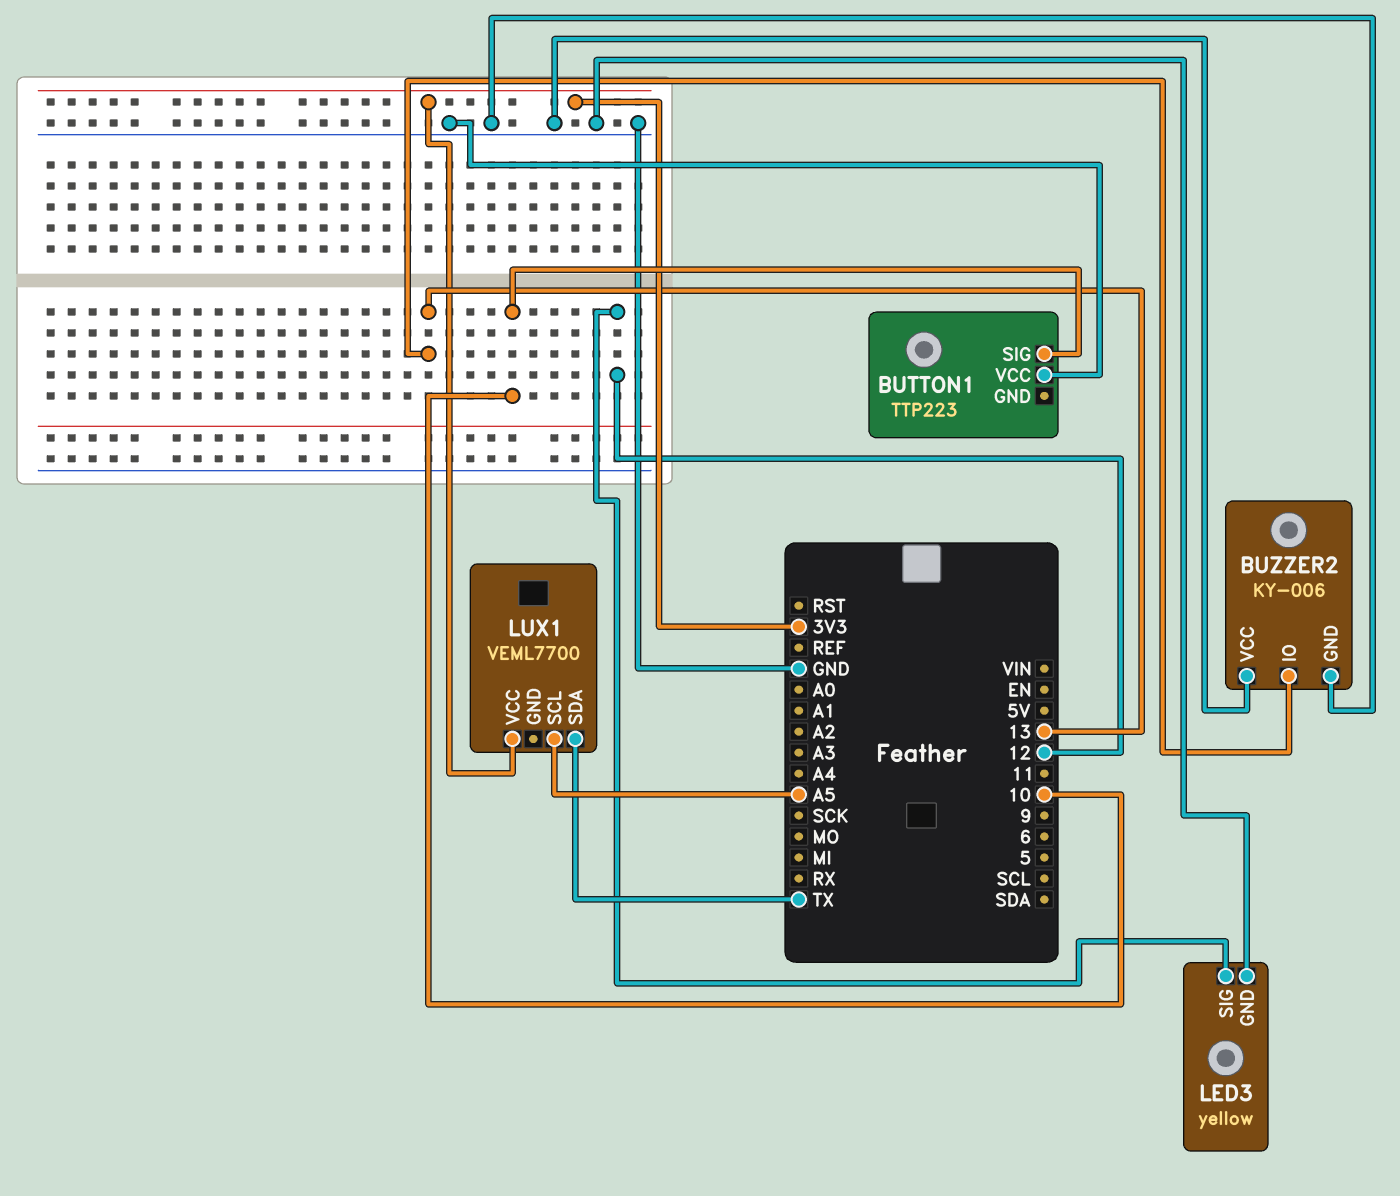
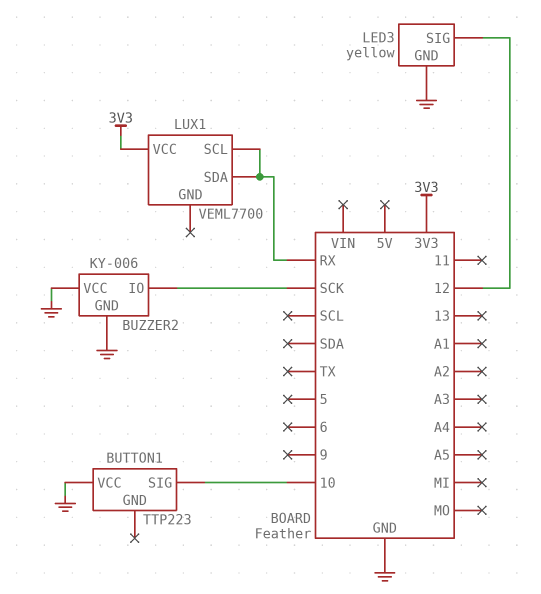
BUZZER2 pin IO: 13 -> SCK
LUX1 pin SCL: A5 -> RX
LUX1 pin SDA: TX -> RX

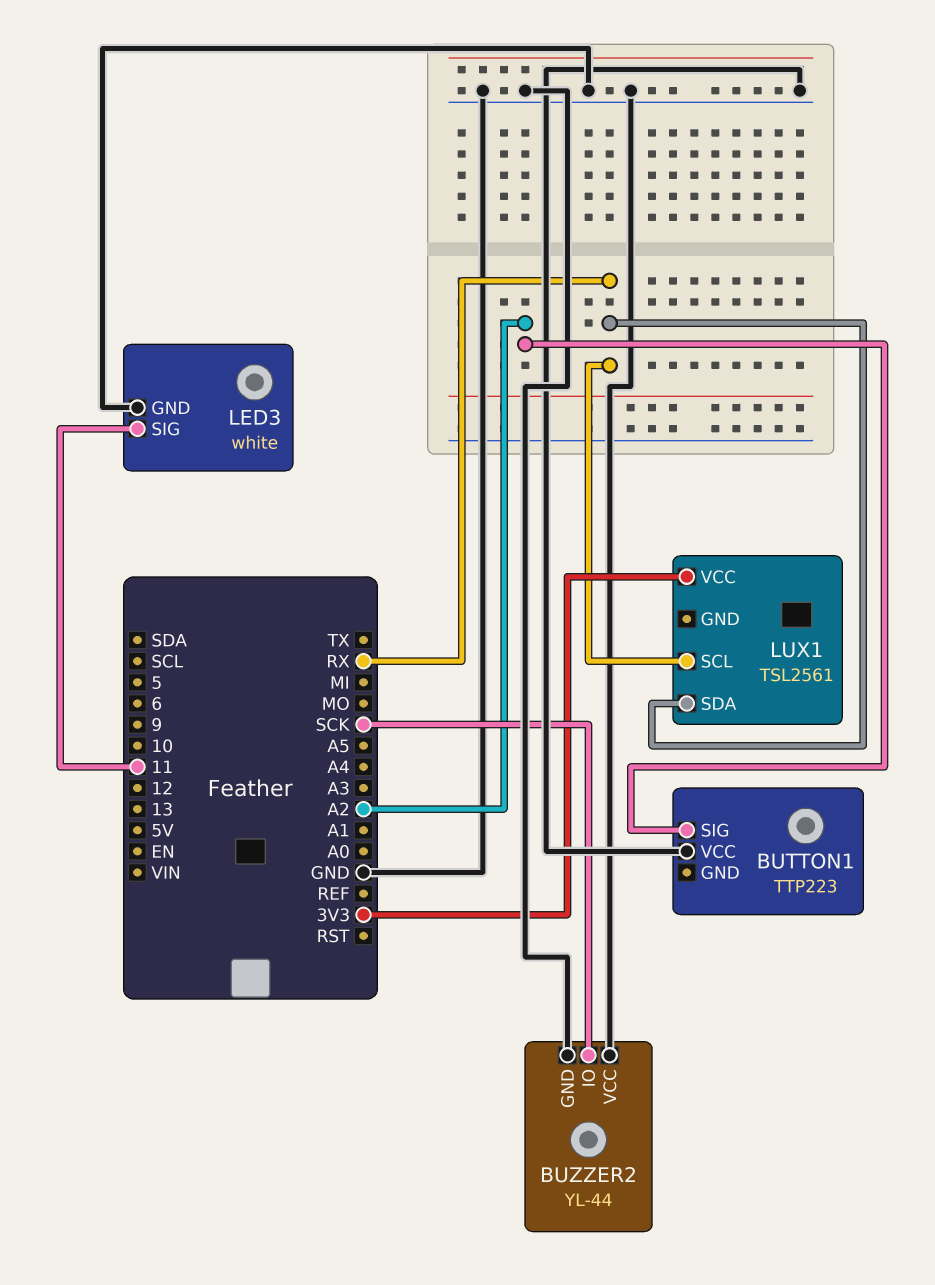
BUTTON1 pin SIG: 10 -> A2
BUZZER2: KY-006 -> YL-44
LED3: yellow -> white
LED3 pin SIG: 12 -> 11
LUX1: VEML7700 -> TSL2561

